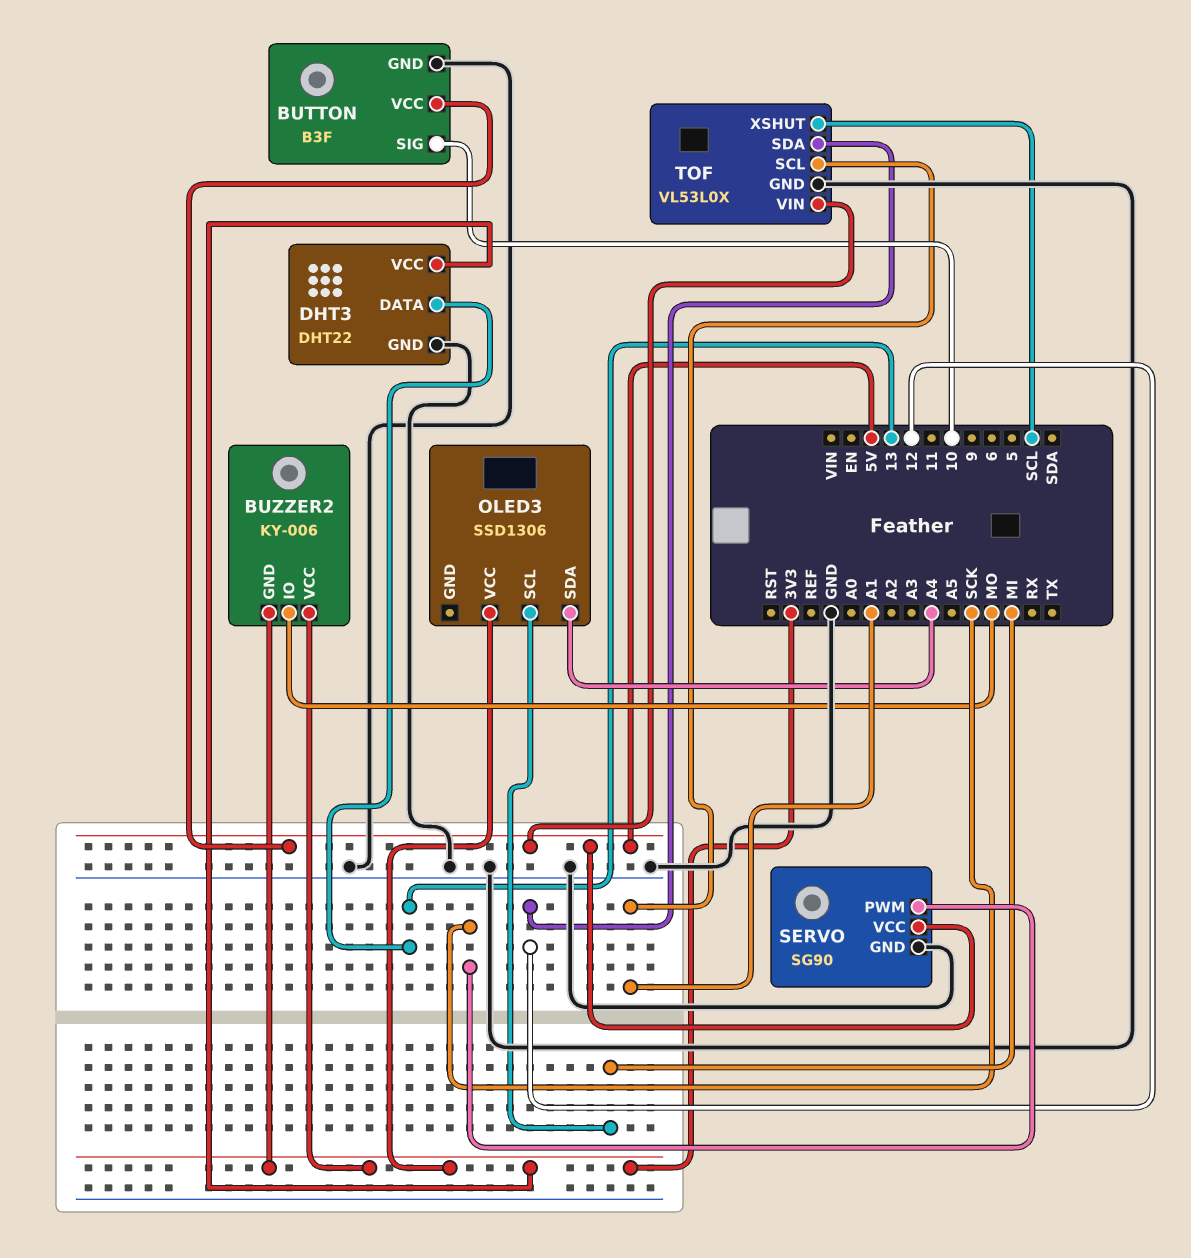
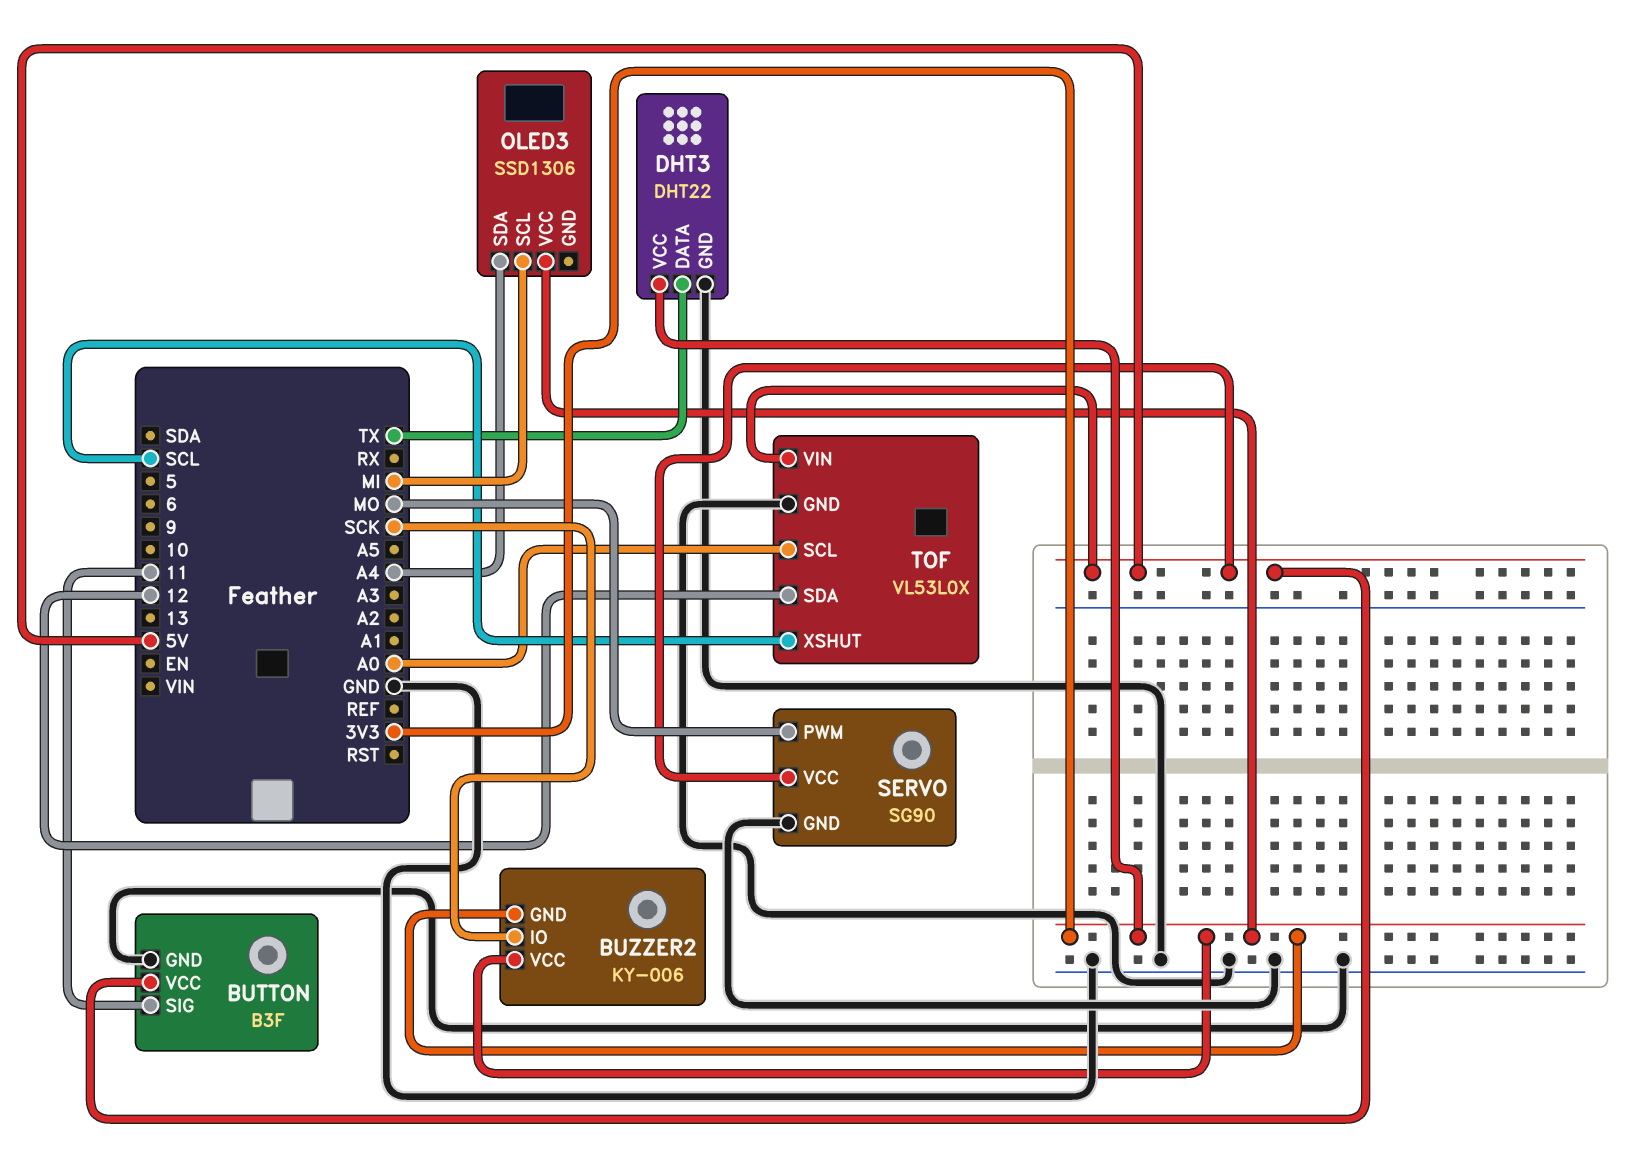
BUTTON pin SIG: 10 -> 11
BUZZER2 pin IO: MO -> SCK
DHT3 pin DATA: 13 -> TX
SERVO pin PWM: SCK -> MO
TOF pin SCL: A1 -> A0

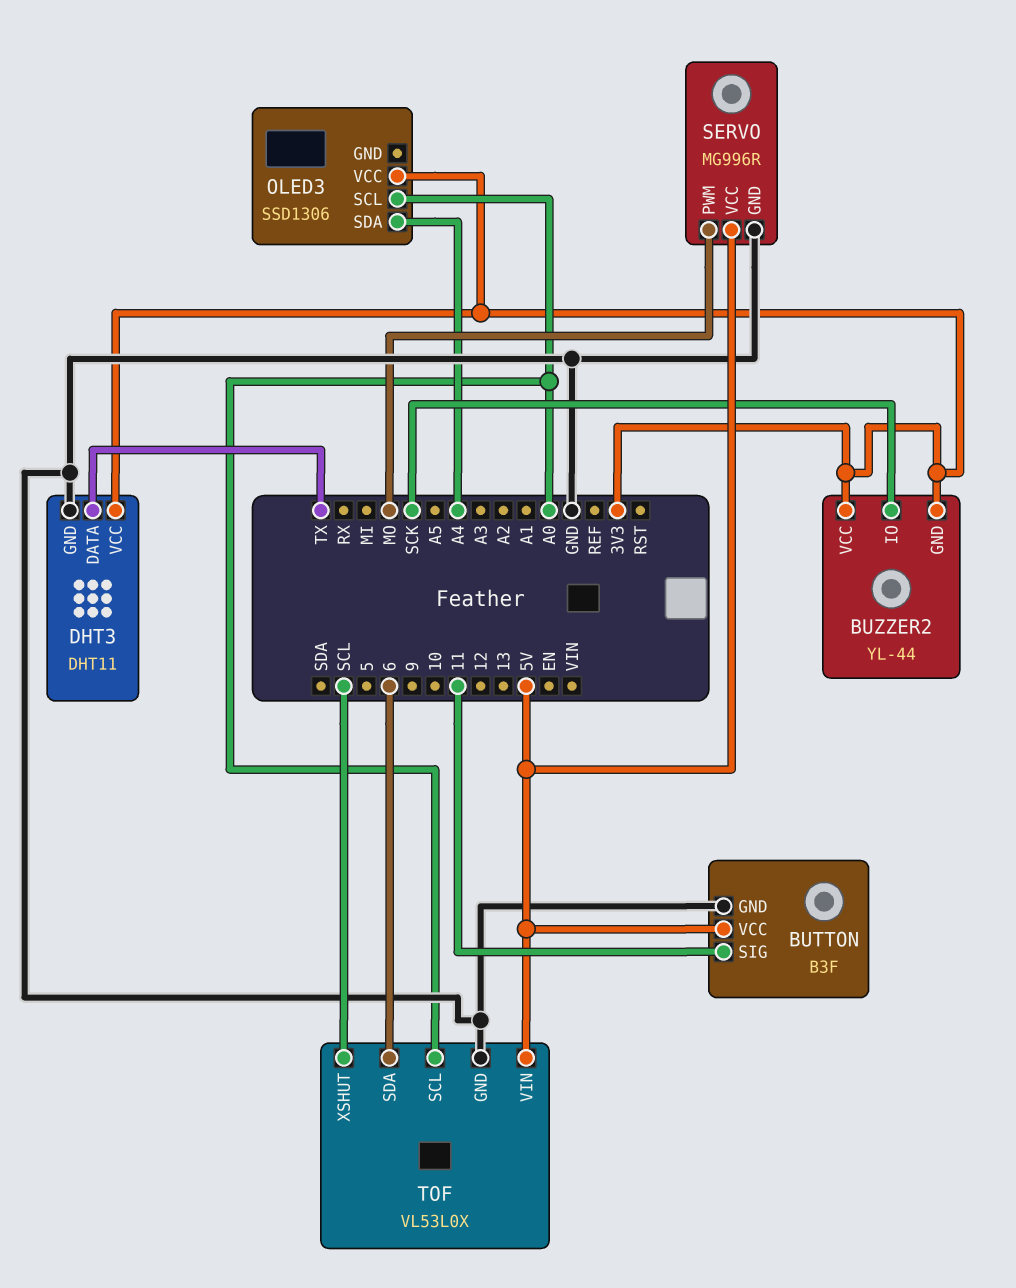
BUZZER2: KY-006 -> YL-44
DHT3: DHT22 -> DHT11
OLED3 pin SCL: MI -> A0
SERVO: SG90 -> MG996R
TOF pin SDA: 12 -> 6

